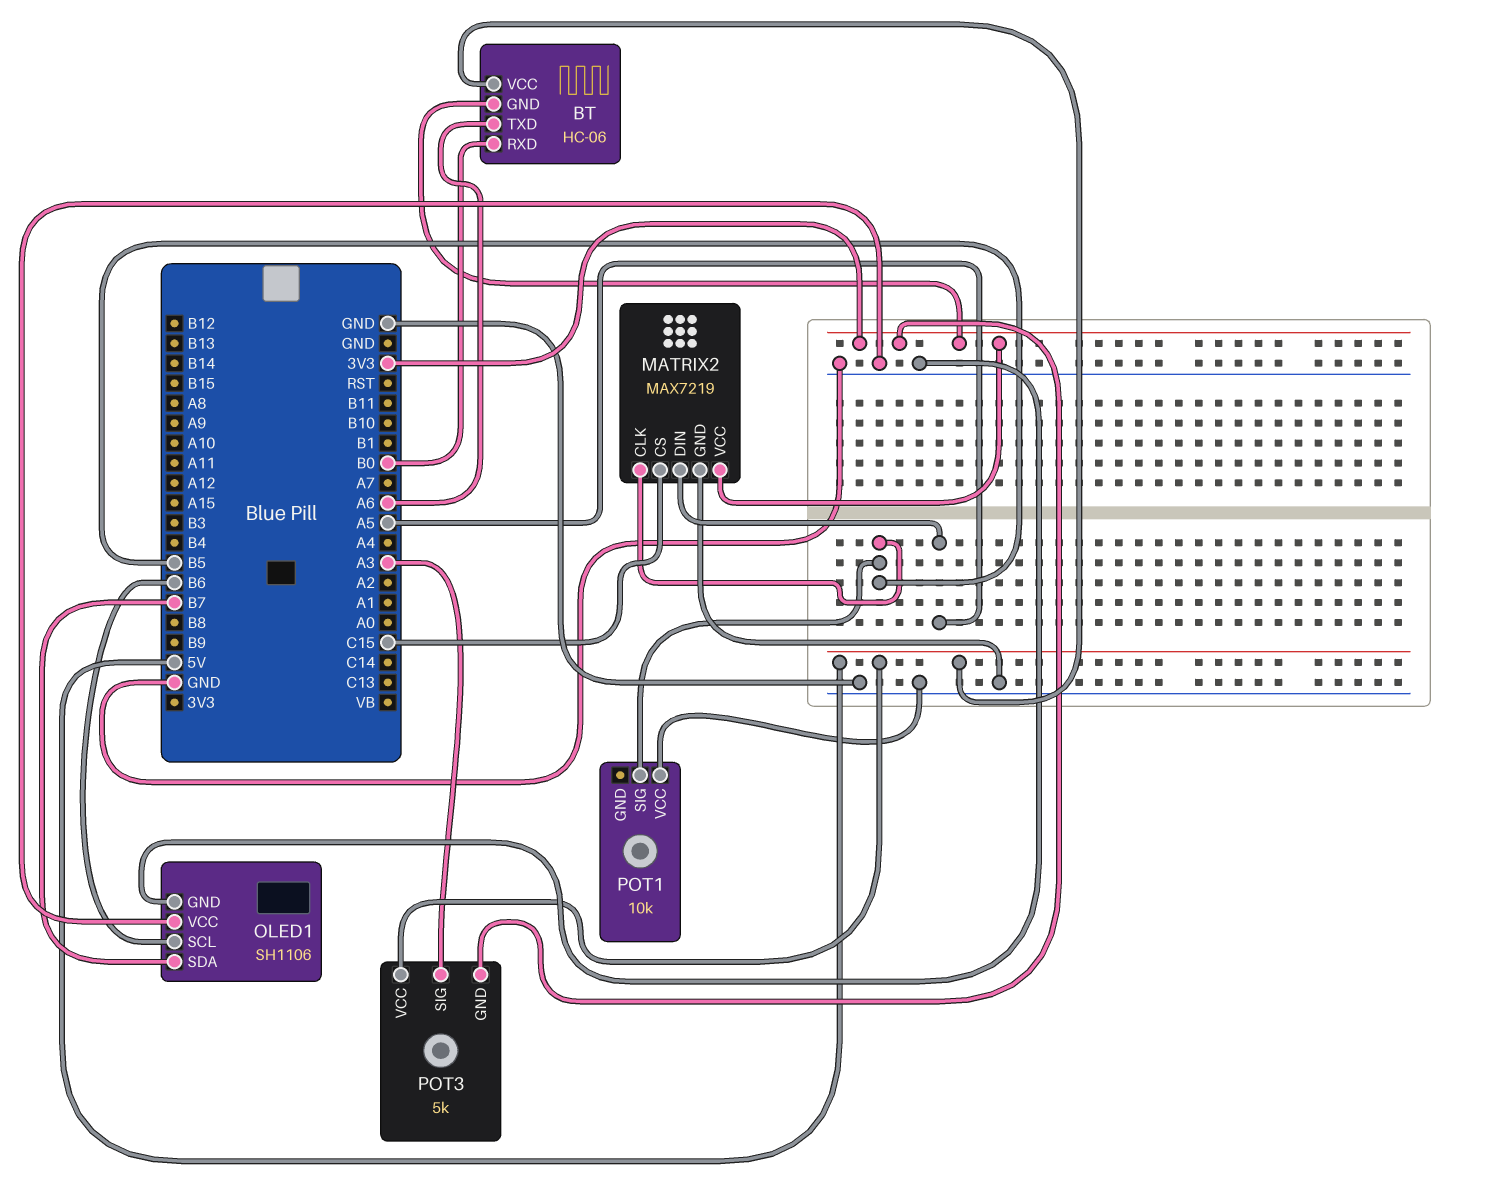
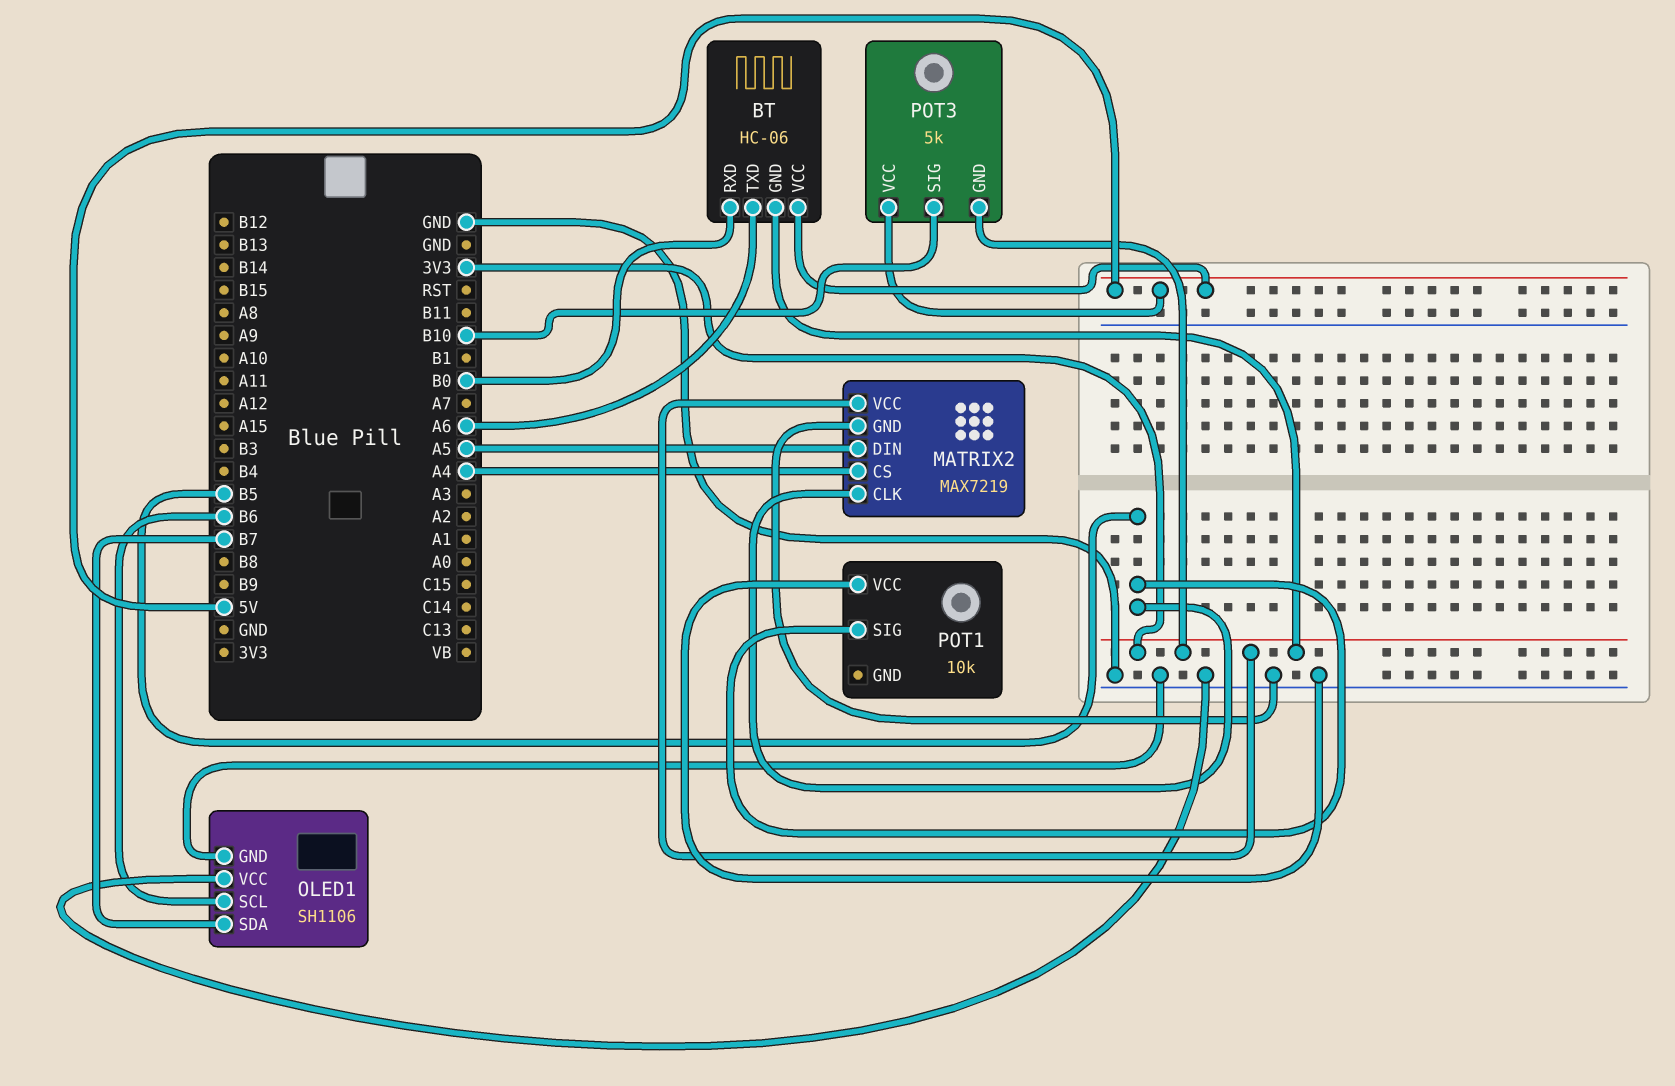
MATRIX2 pin CS: C15 -> A4
POT3 pin SIG: A3 -> B10

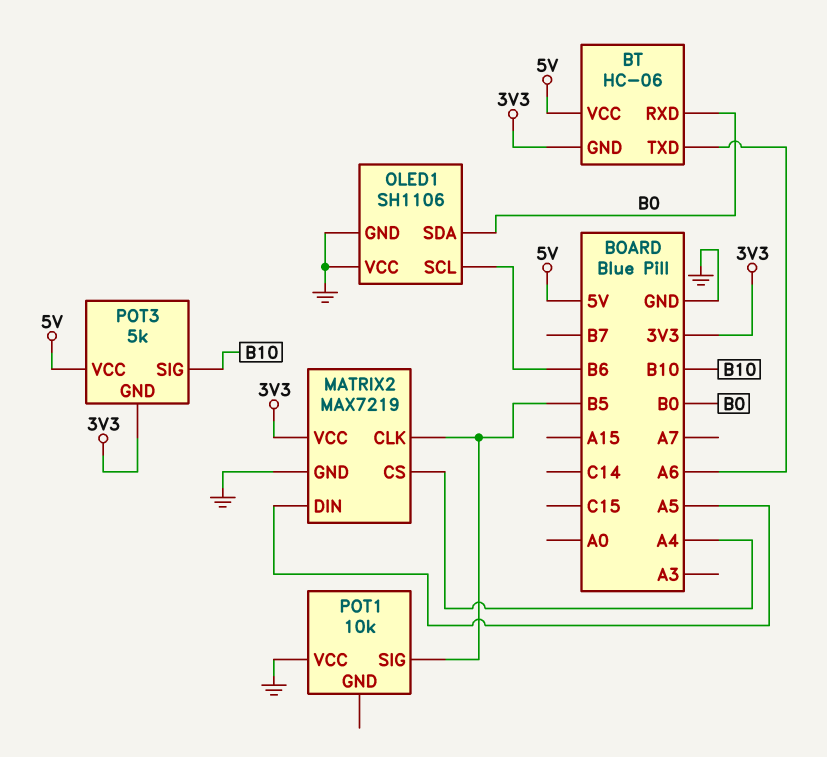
OLED1 pin SDA: B7 -> B0

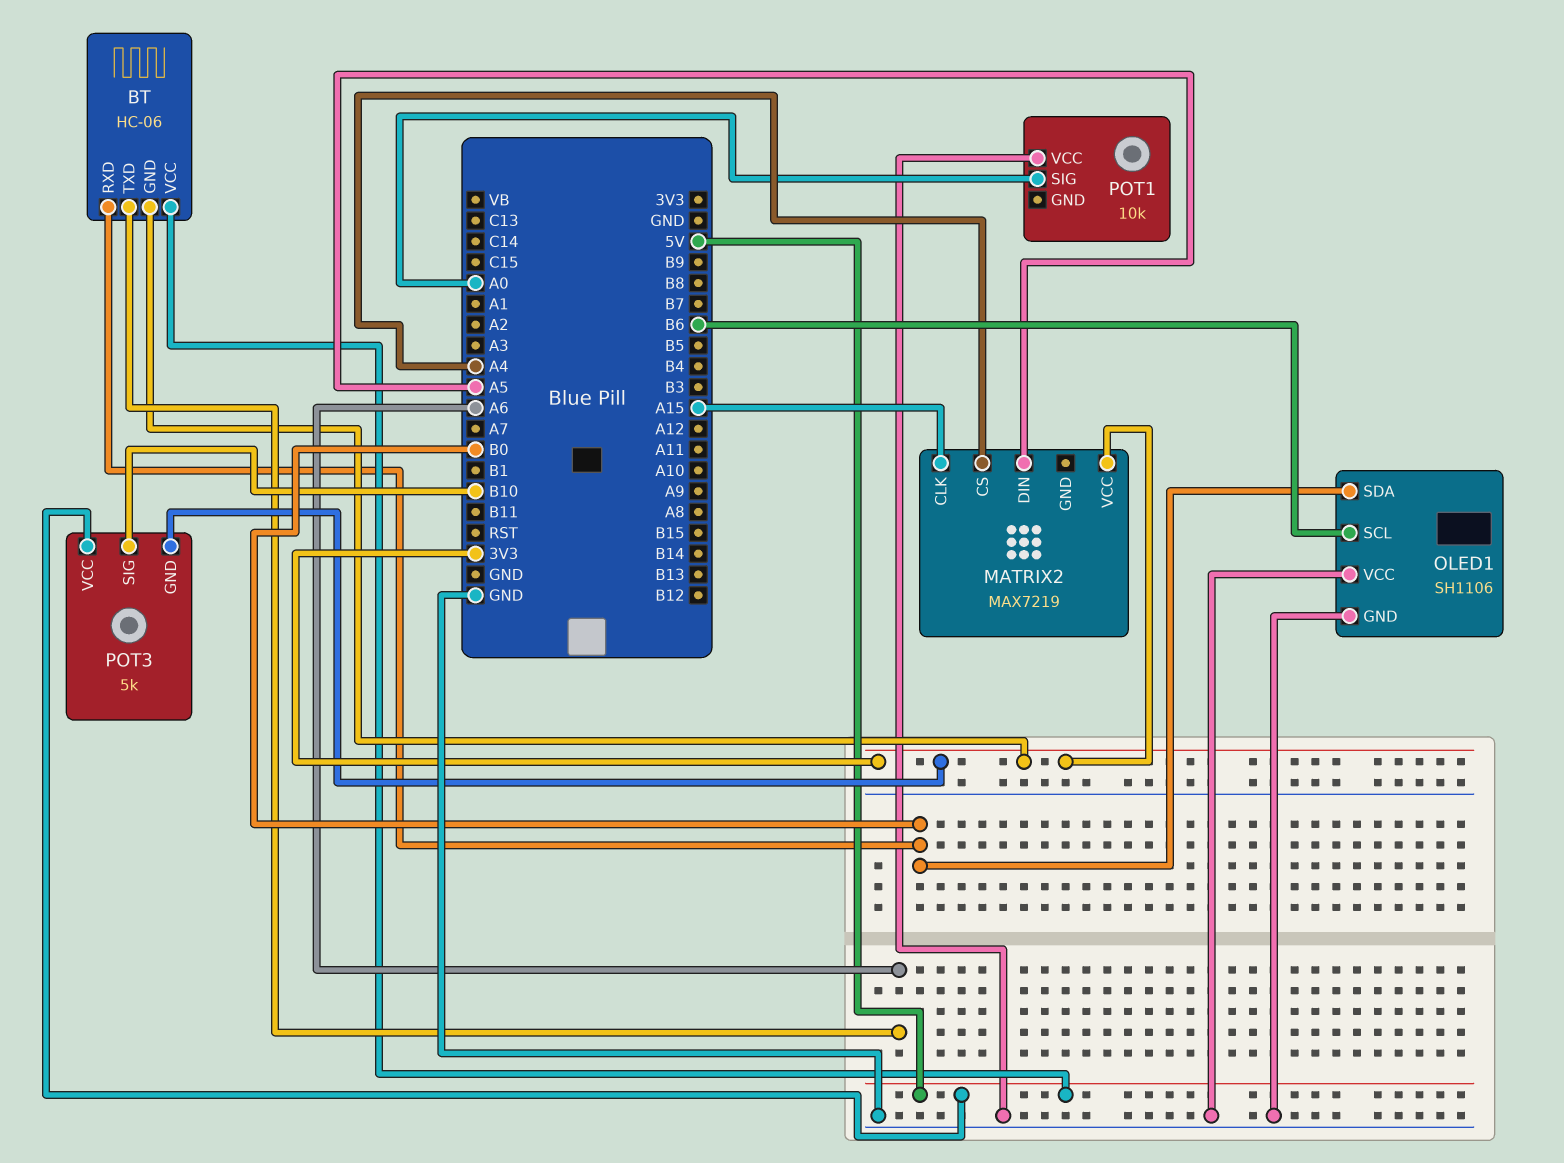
MATRIX2 pin CLK: B5 -> A15
MATRIX2 pin GND: GND -> none
POT1 pin SIG: B5 -> A0

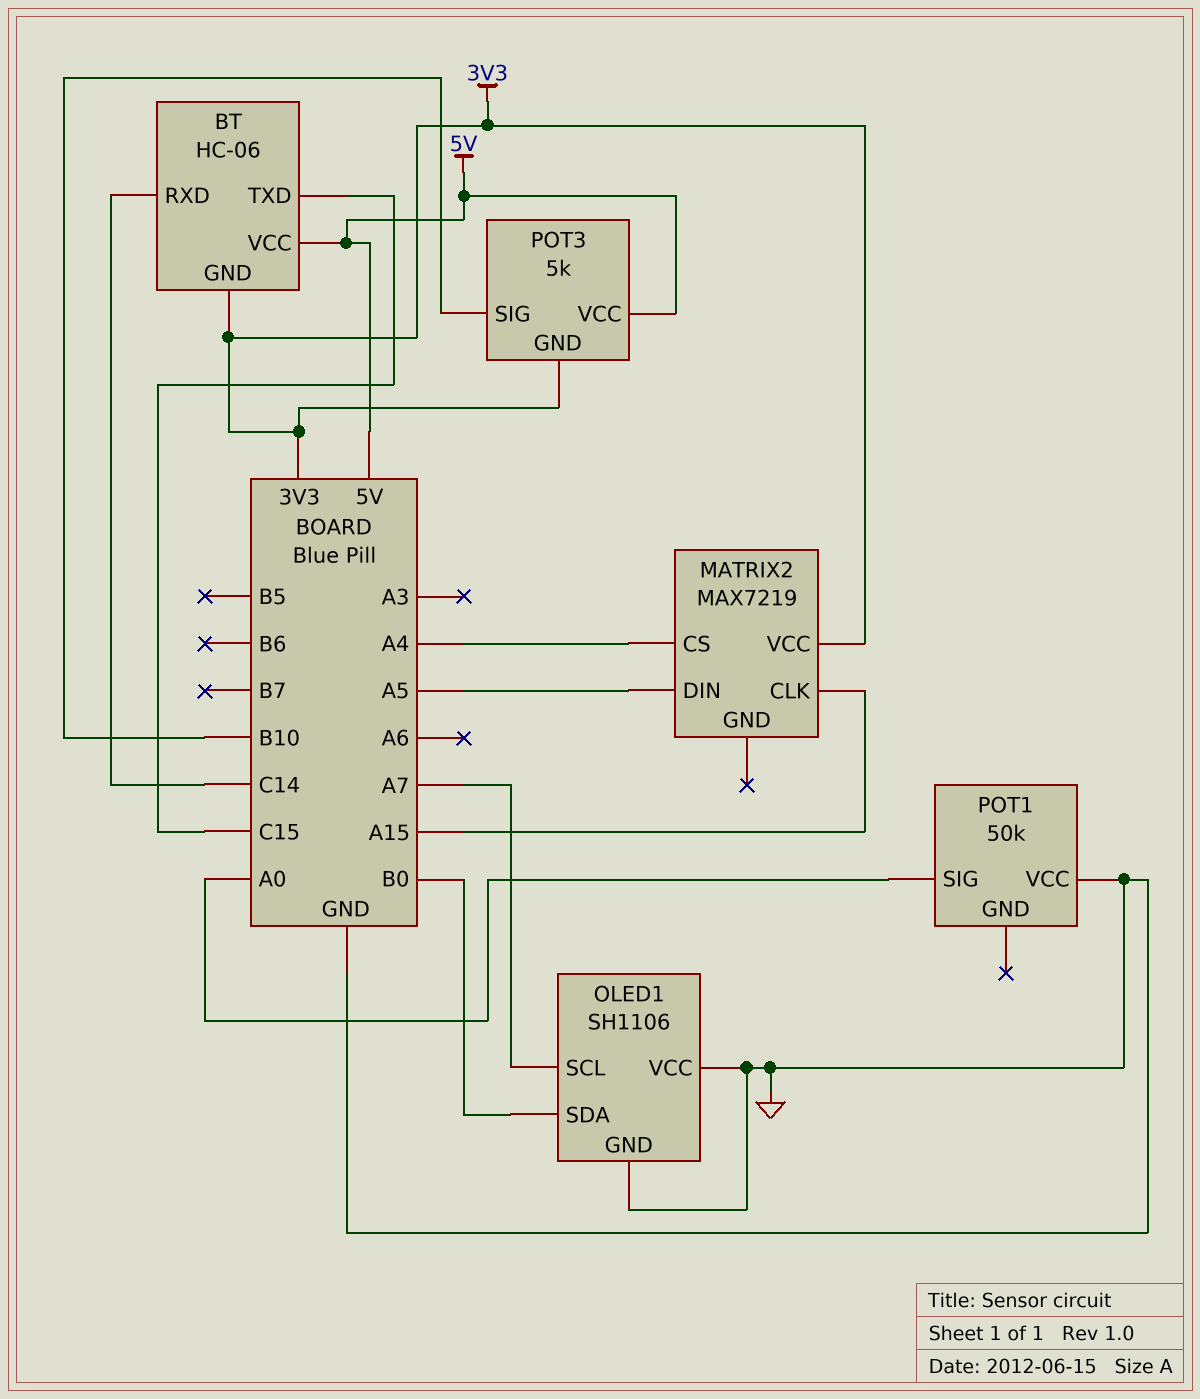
BT pin RXD: B0 -> C14
BT pin TXD: A6 -> C15
OLED1 pin SCL: B6 -> A7
POT1: 10k -> 50k

